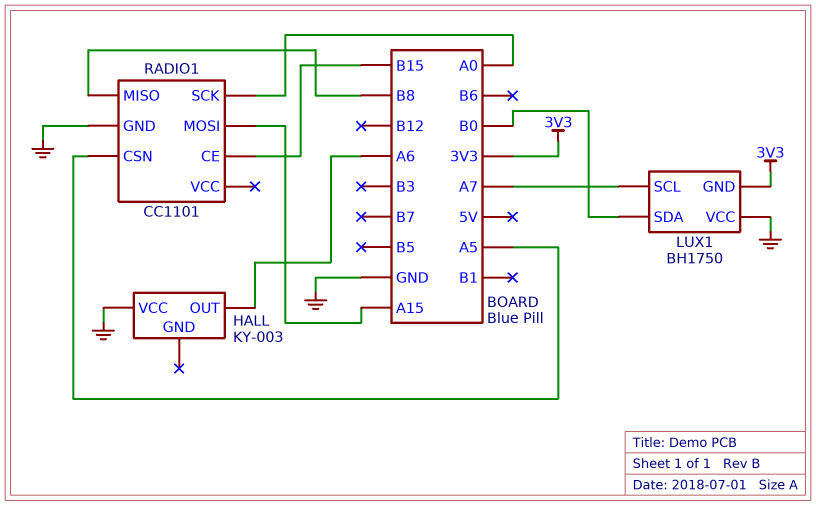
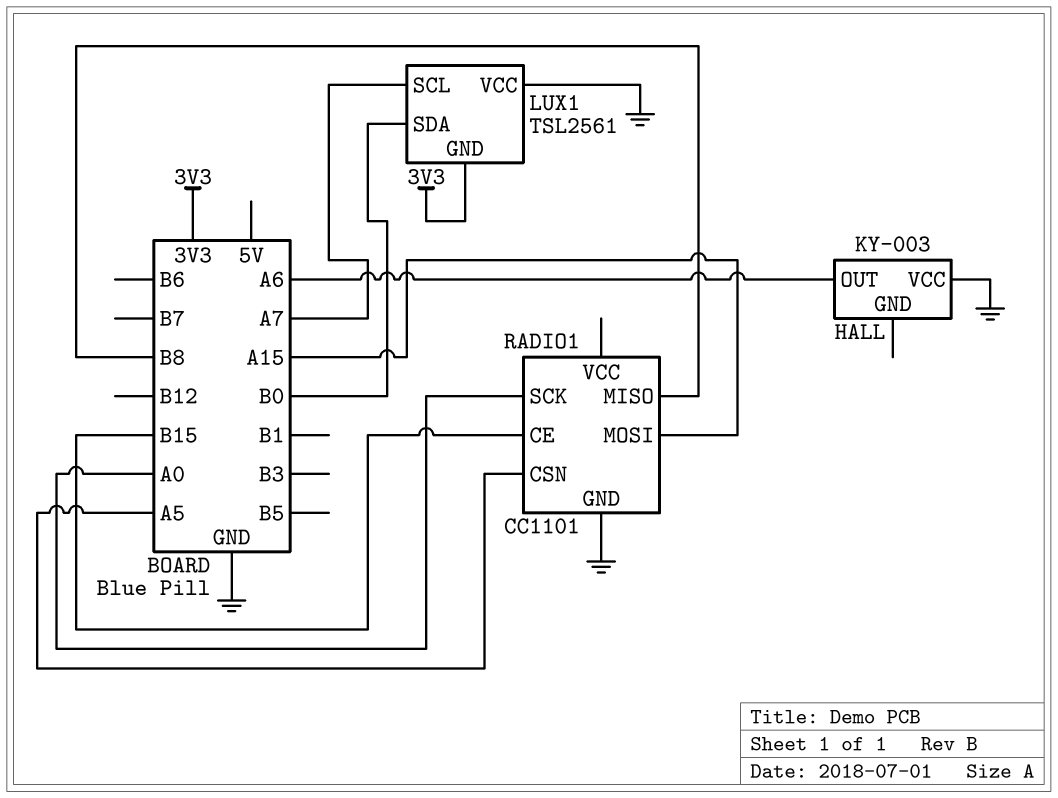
LUX1: BH1750 -> TSL2561

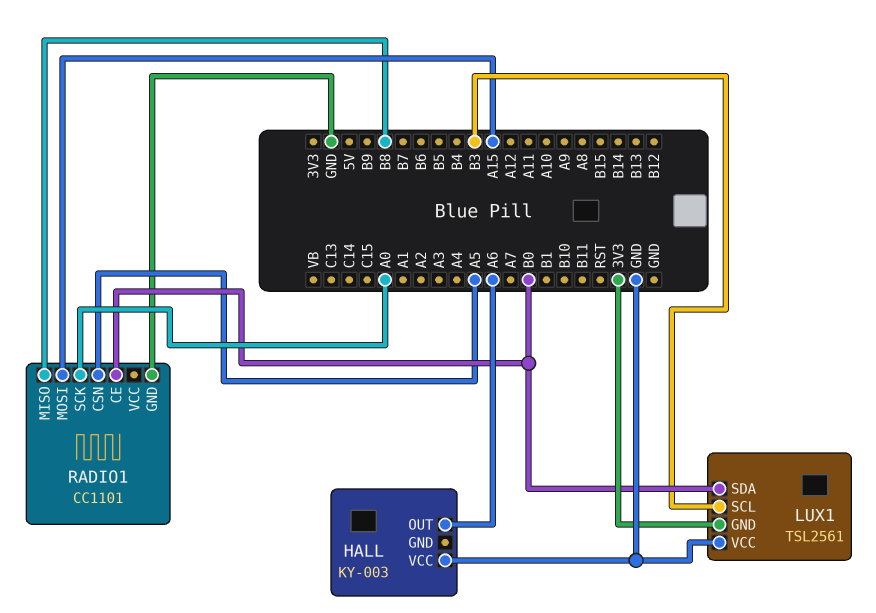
LUX1 pin SCL: A7 -> B3
RADIO1 pin CE: B15 -> B0

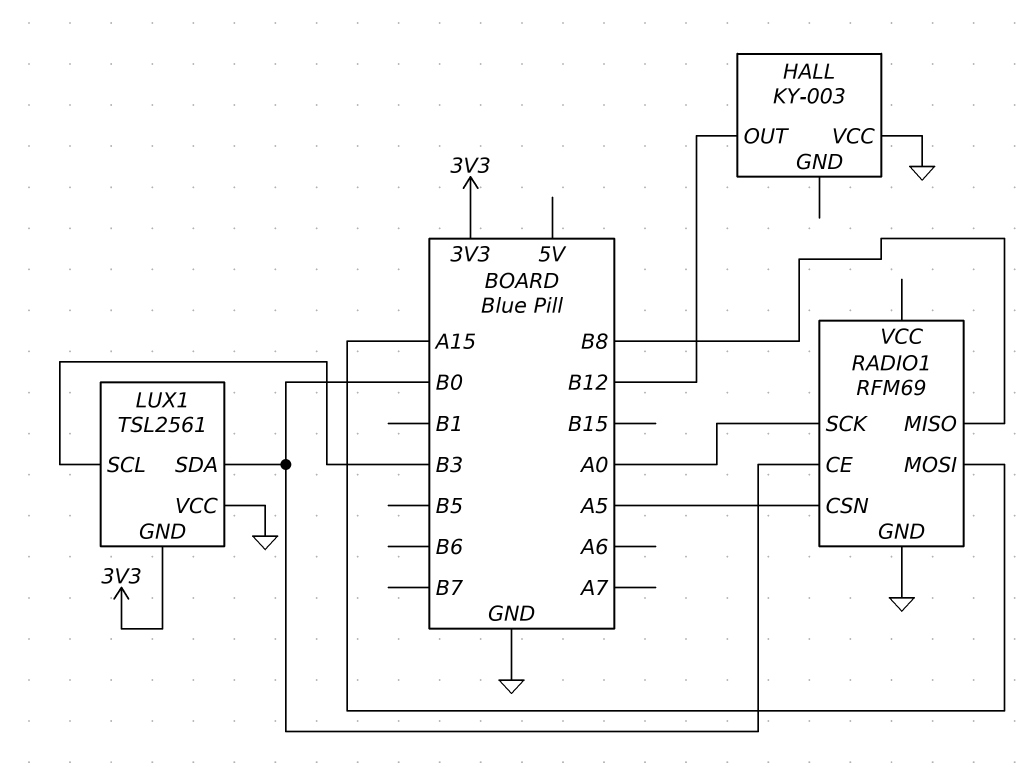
HALL pin OUT: A6 -> B12
RADIO1: CC1101 -> RFM69

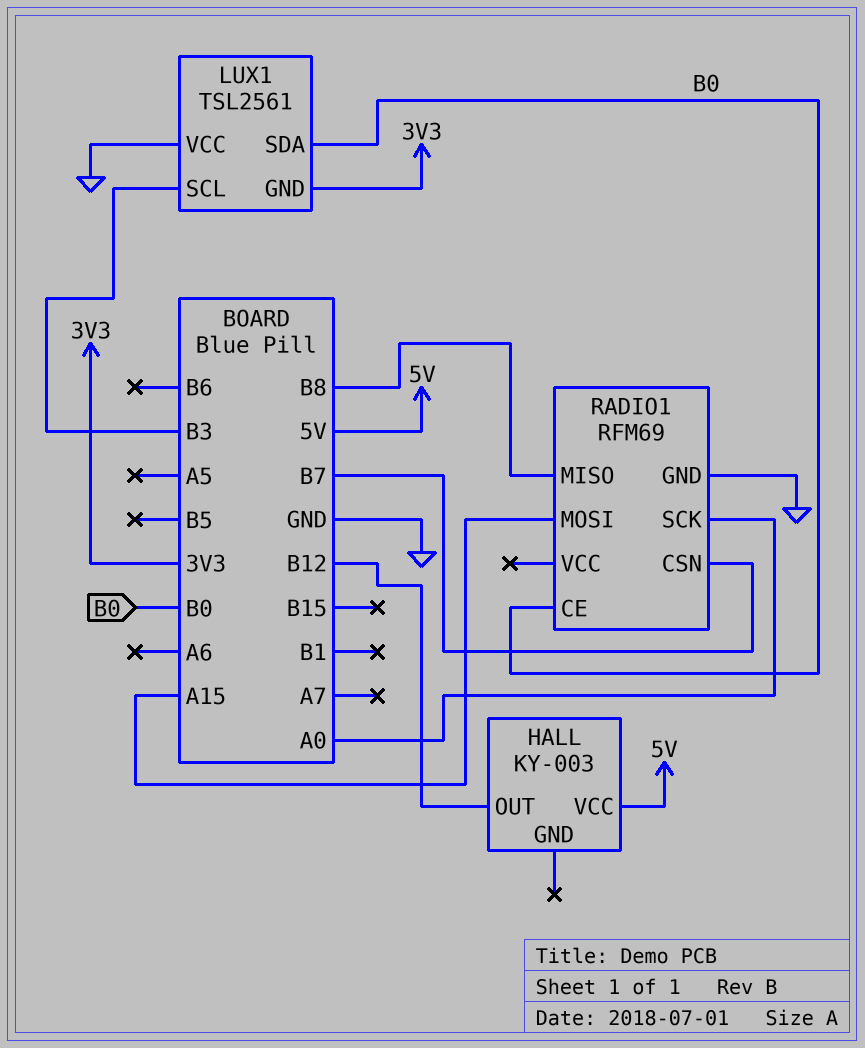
HALL pin VCC: GND -> 5V
RADIO1 pin CSN: A5 -> B7

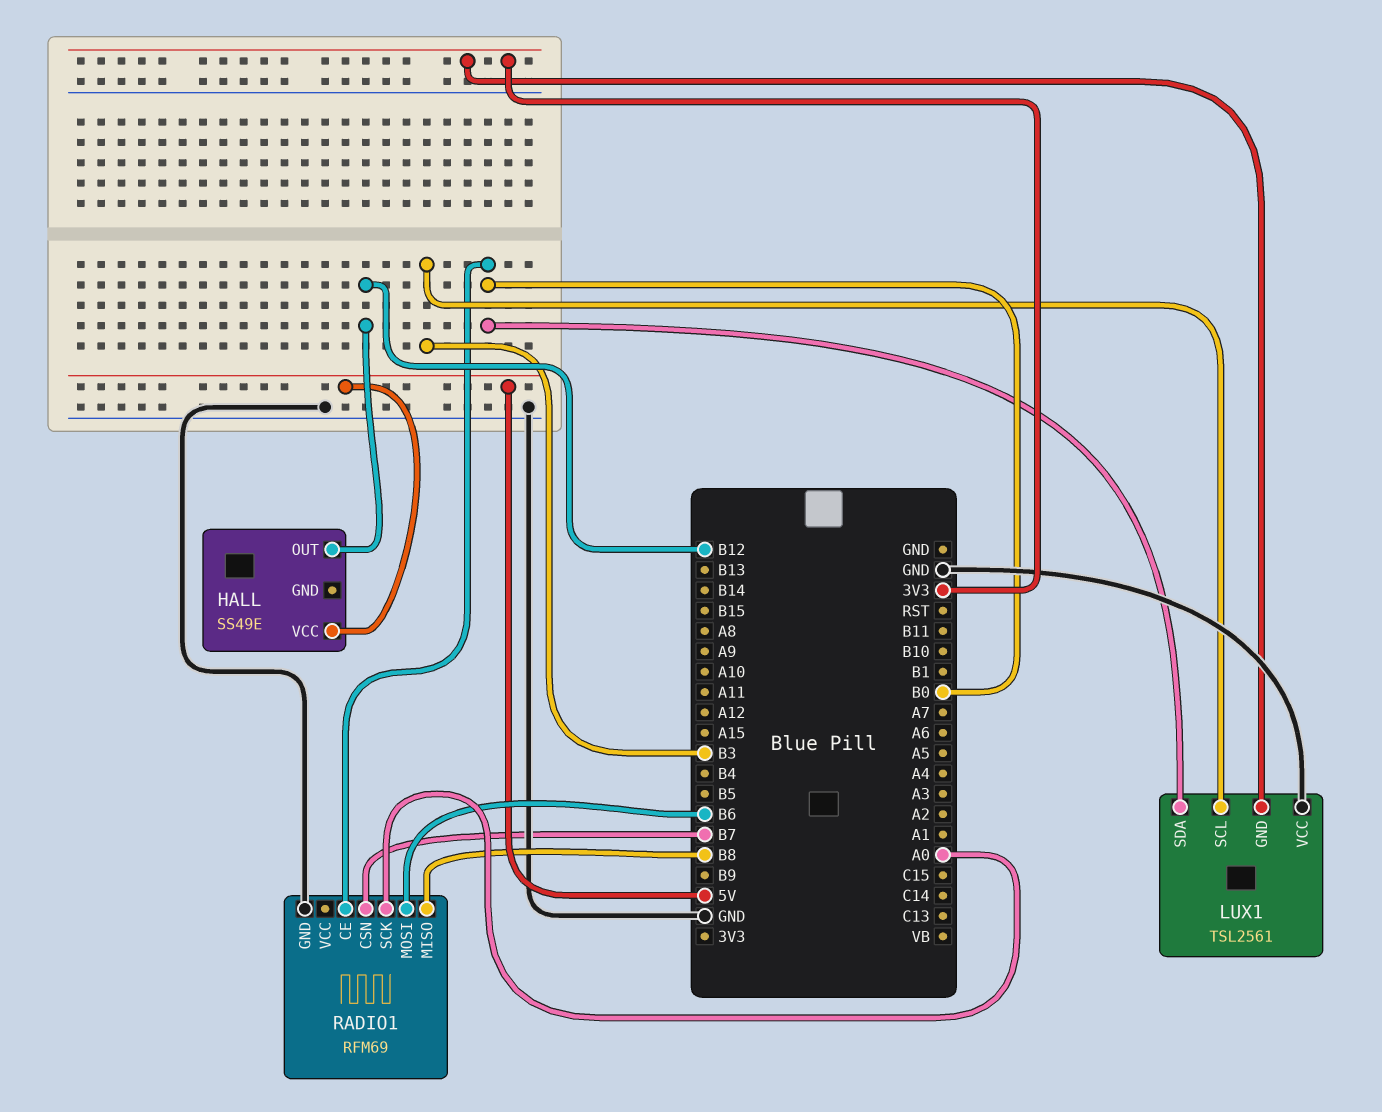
HALL: KY-003 -> SS49E
RADIO1 pin MOSI: A15 -> B6

